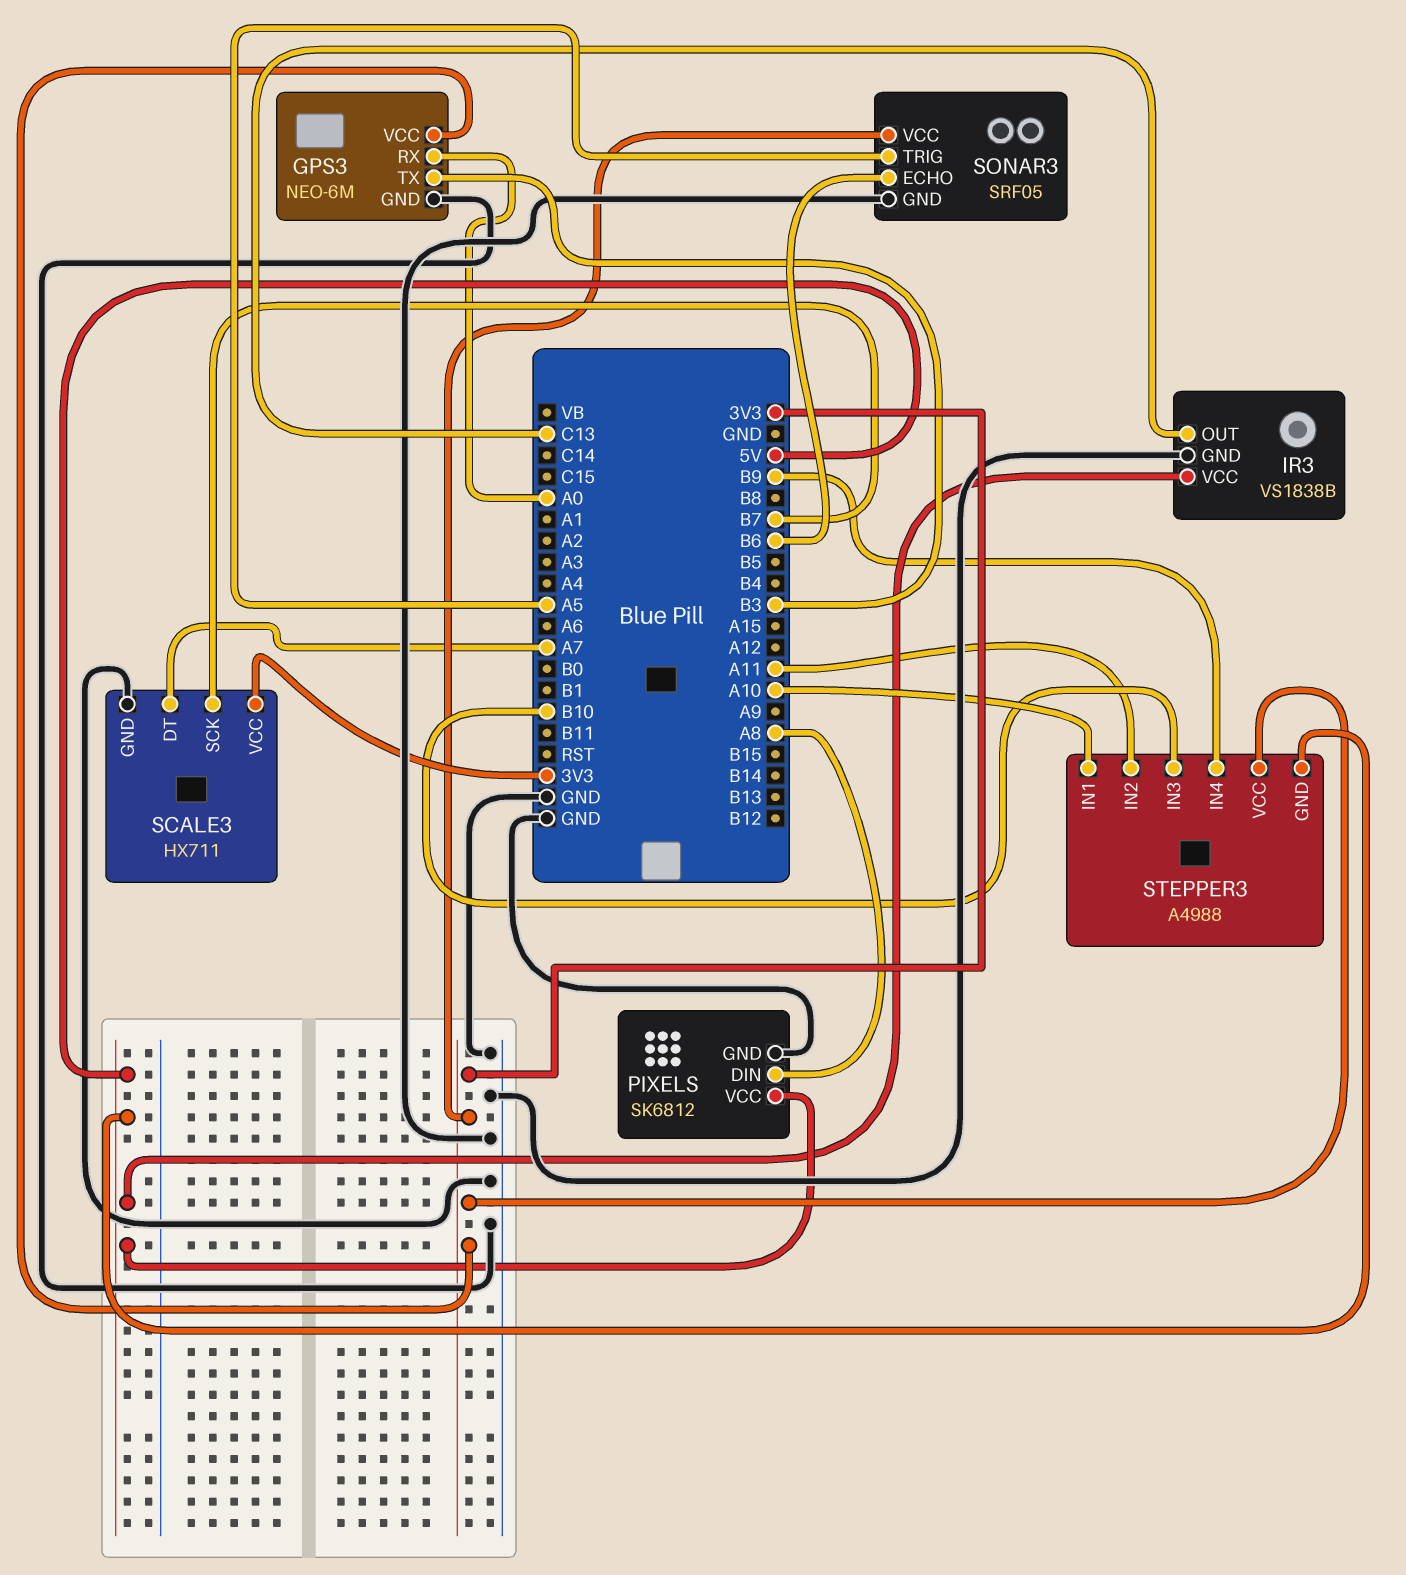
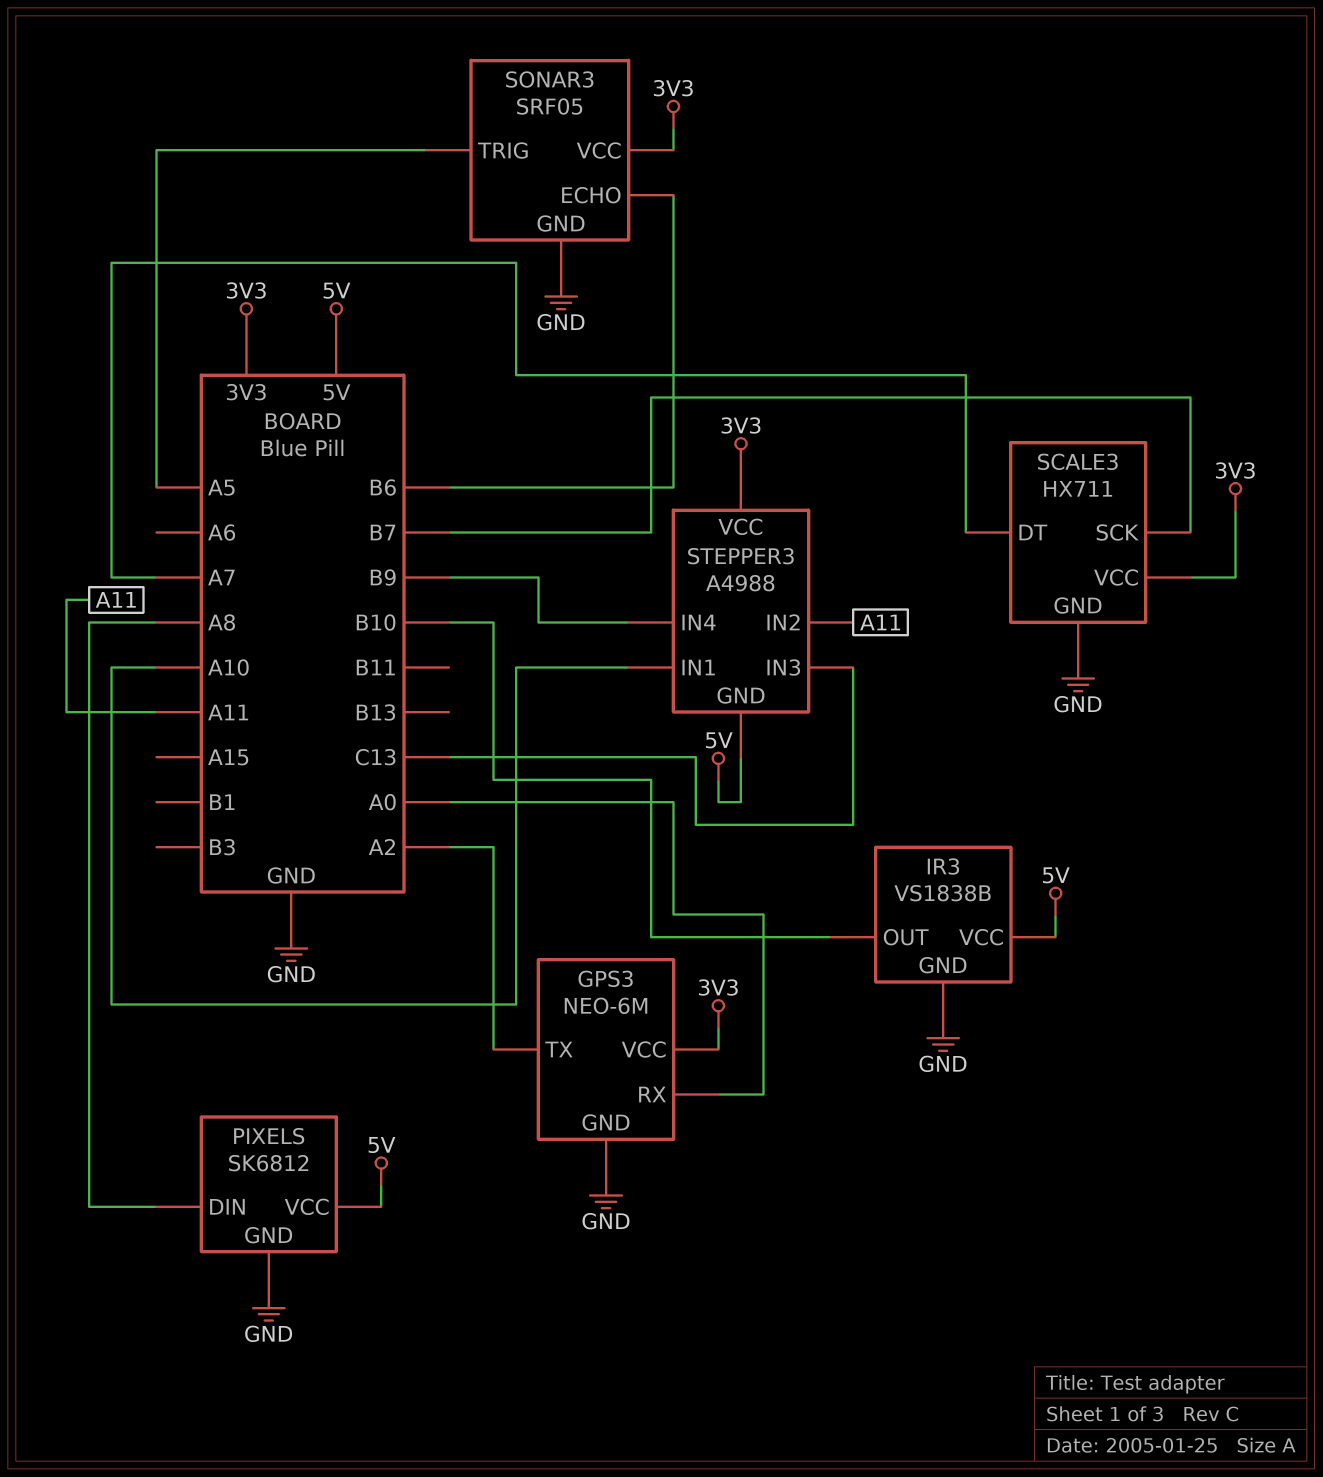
GPS3 pin TX: B3 -> A2
IR3 pin OUT: C13 -> B10
STEPPER3 pin IN3: B10 -> C13

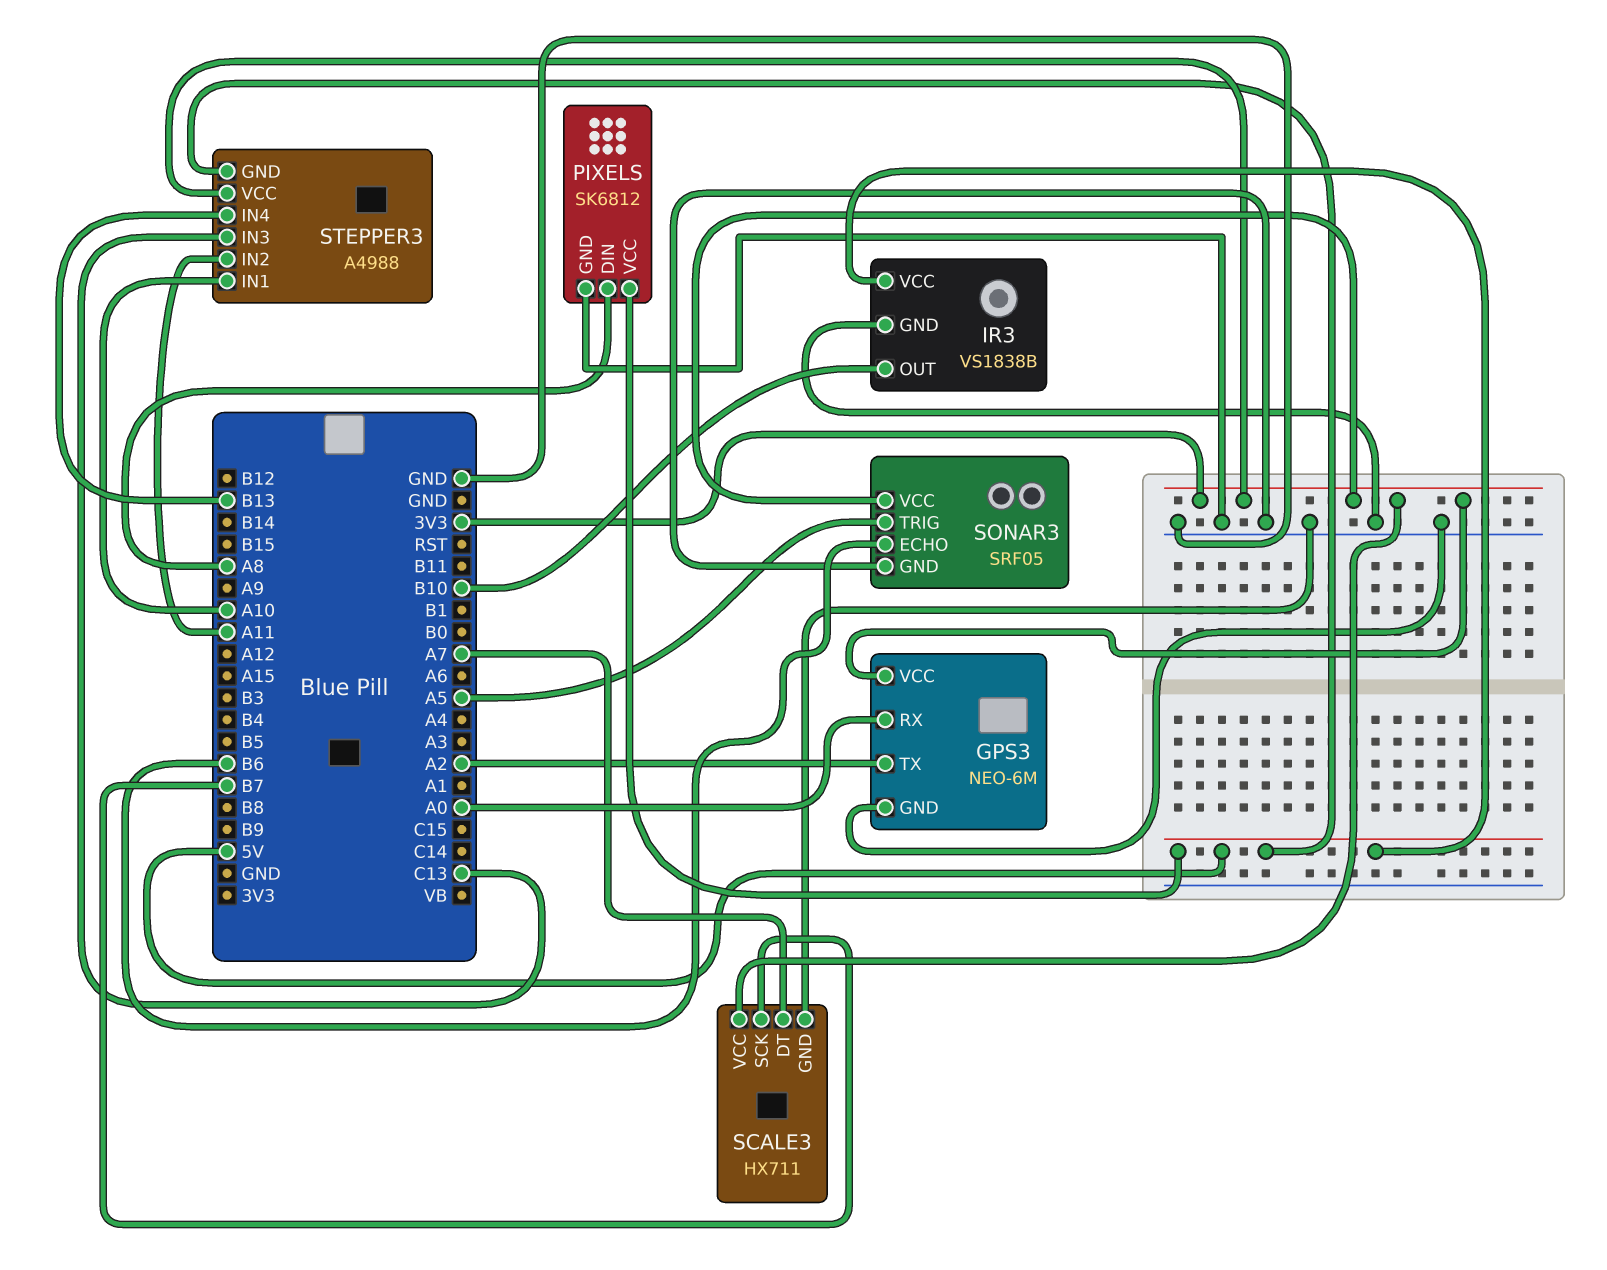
STEPPER3 pin IN4: B9 -> B13

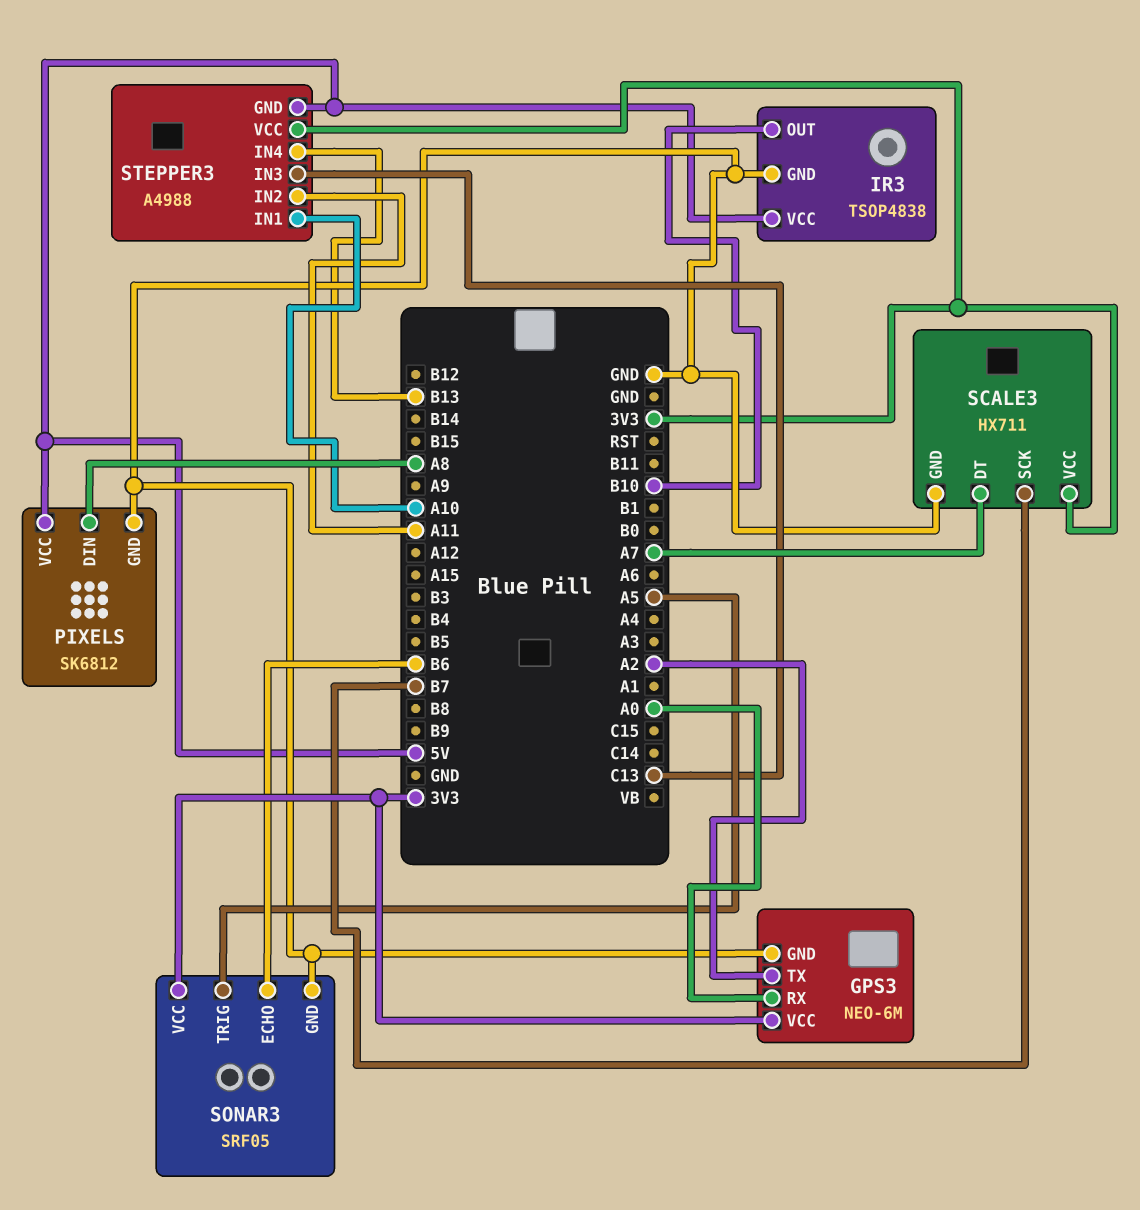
IR3: VS1838B -> TSOP4838

